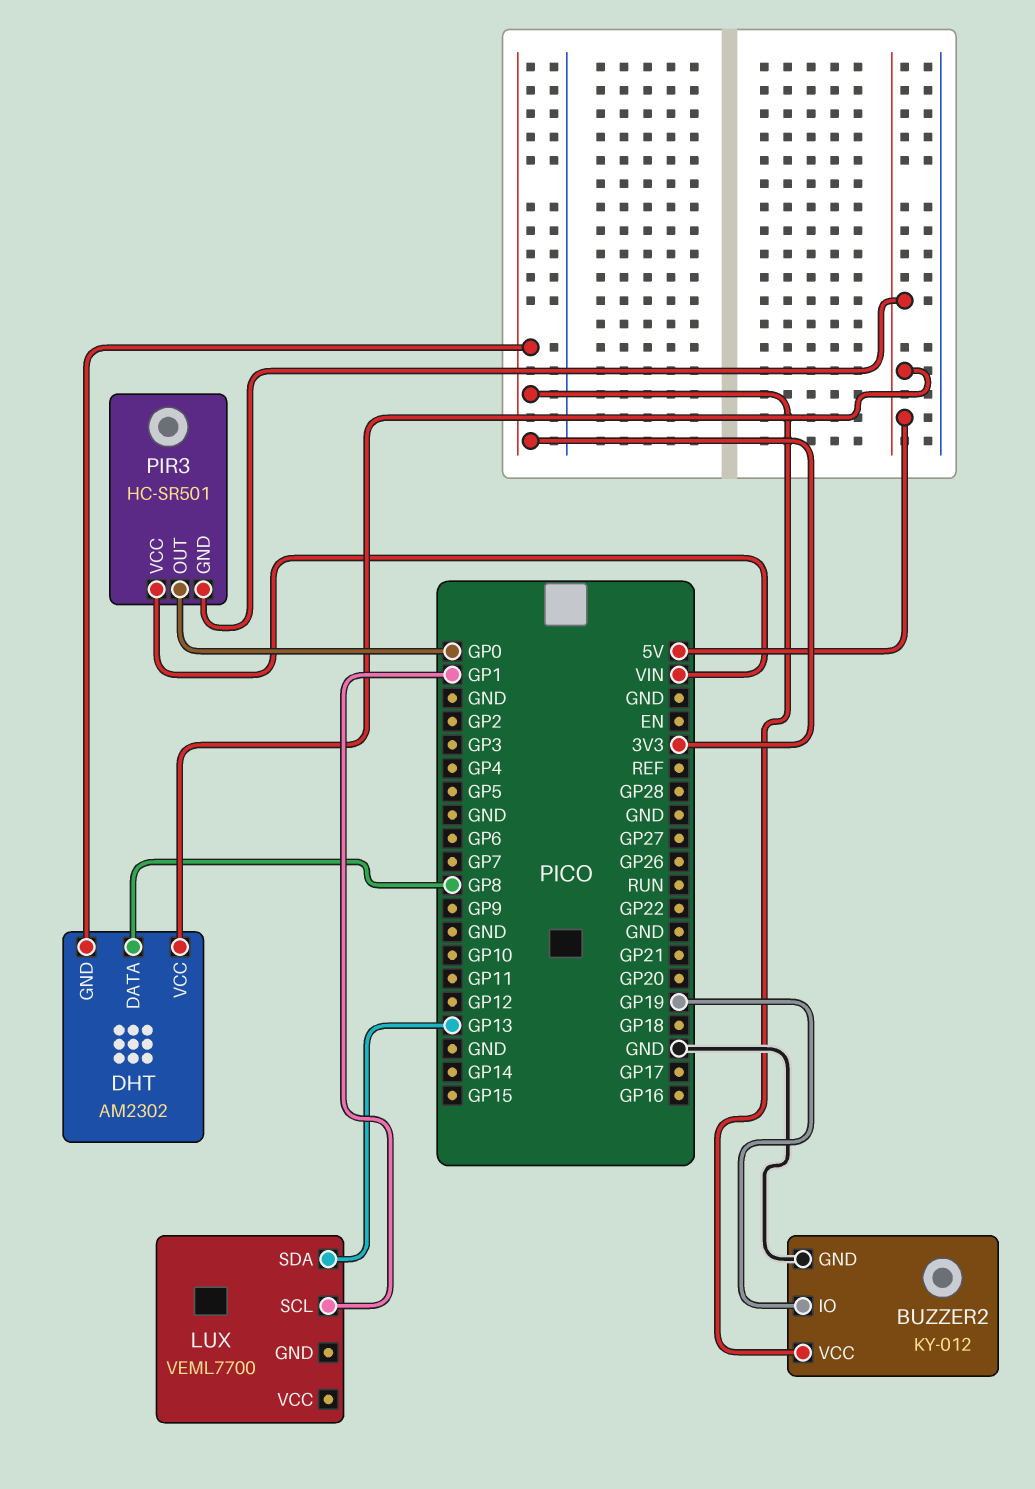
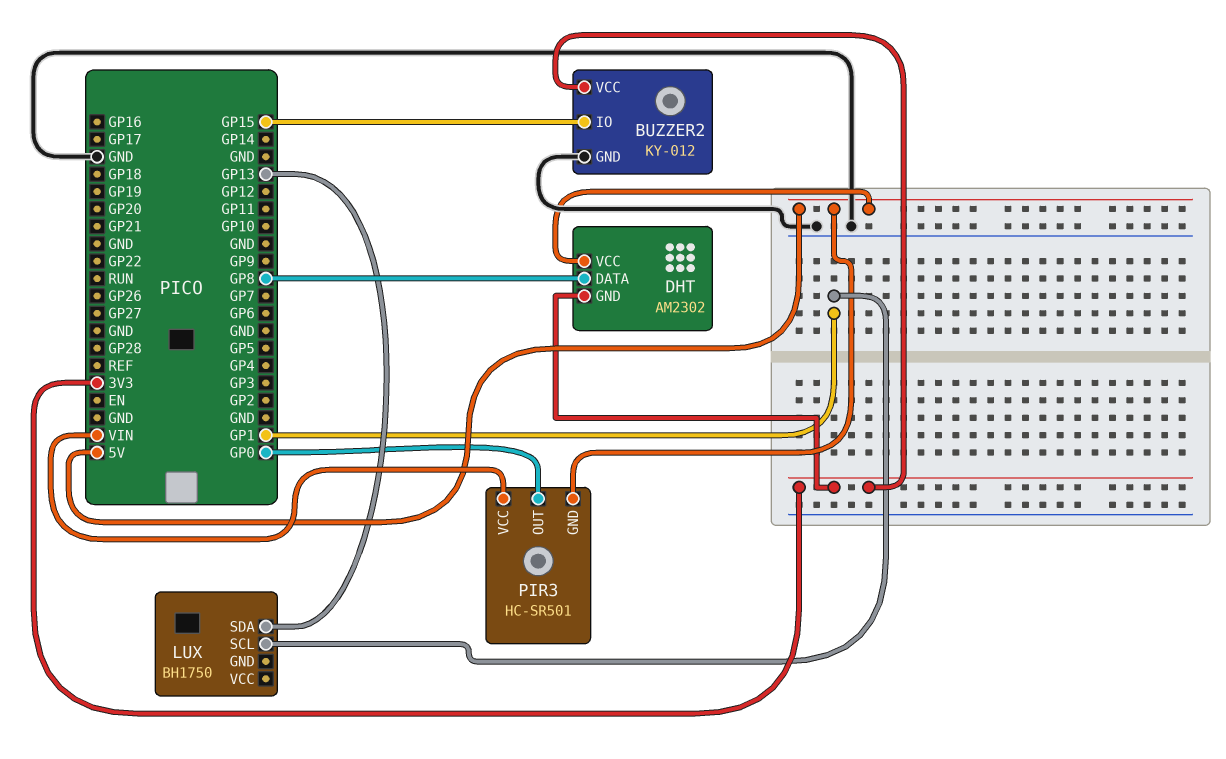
BUZZER2 pin IO: GP19 -> GP15
LUX: VEML7700 -> BH1750

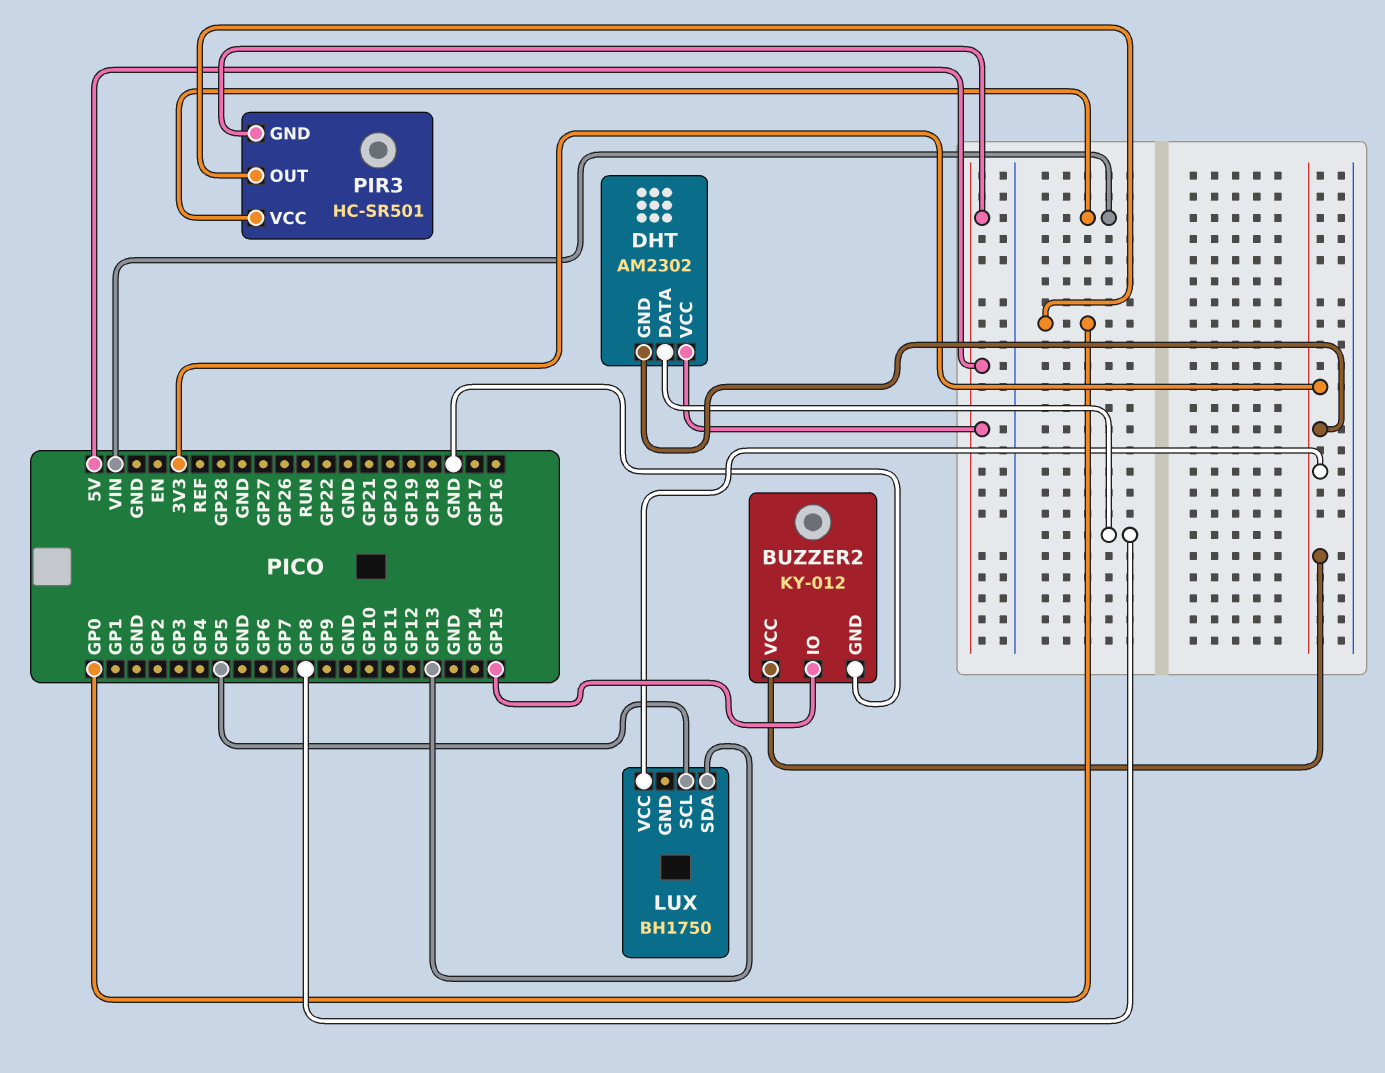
LUX pin SCL: GP1 -> GP5
LUX pin VCC: none -> 3V3

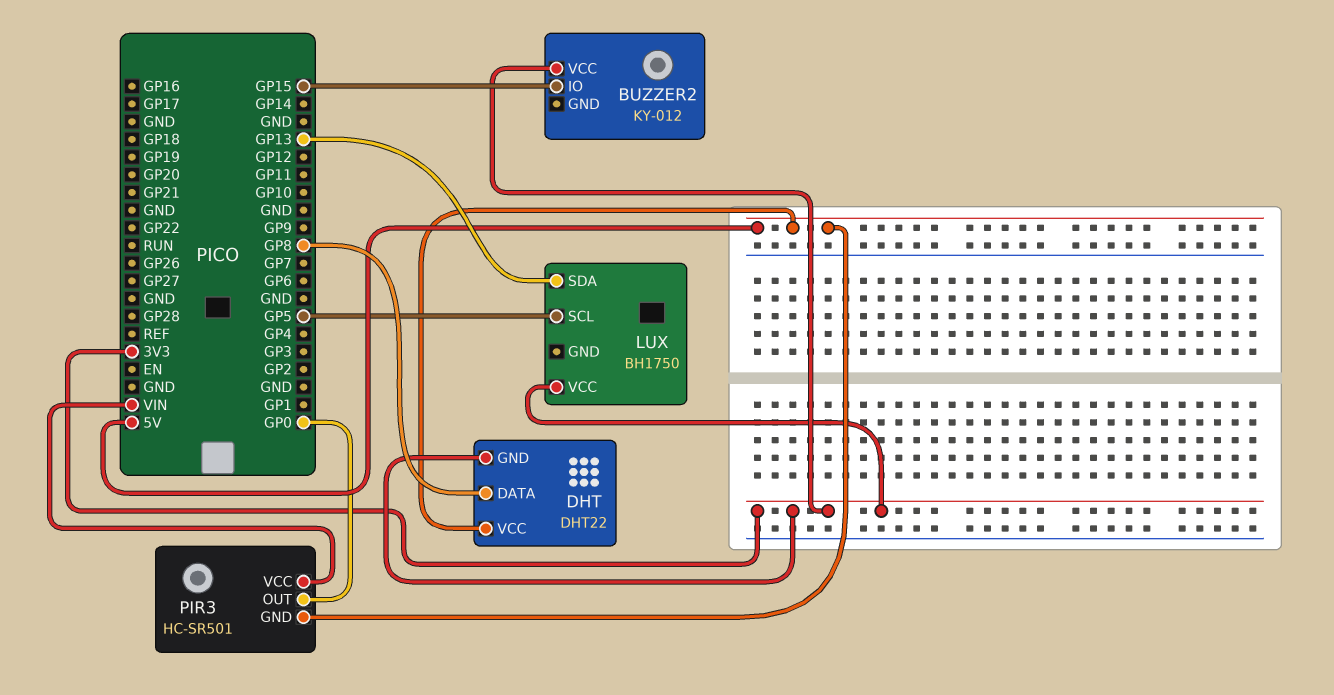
BUZZER2 pin GND: GND -> none
DHT: AM2302 -> DHT22

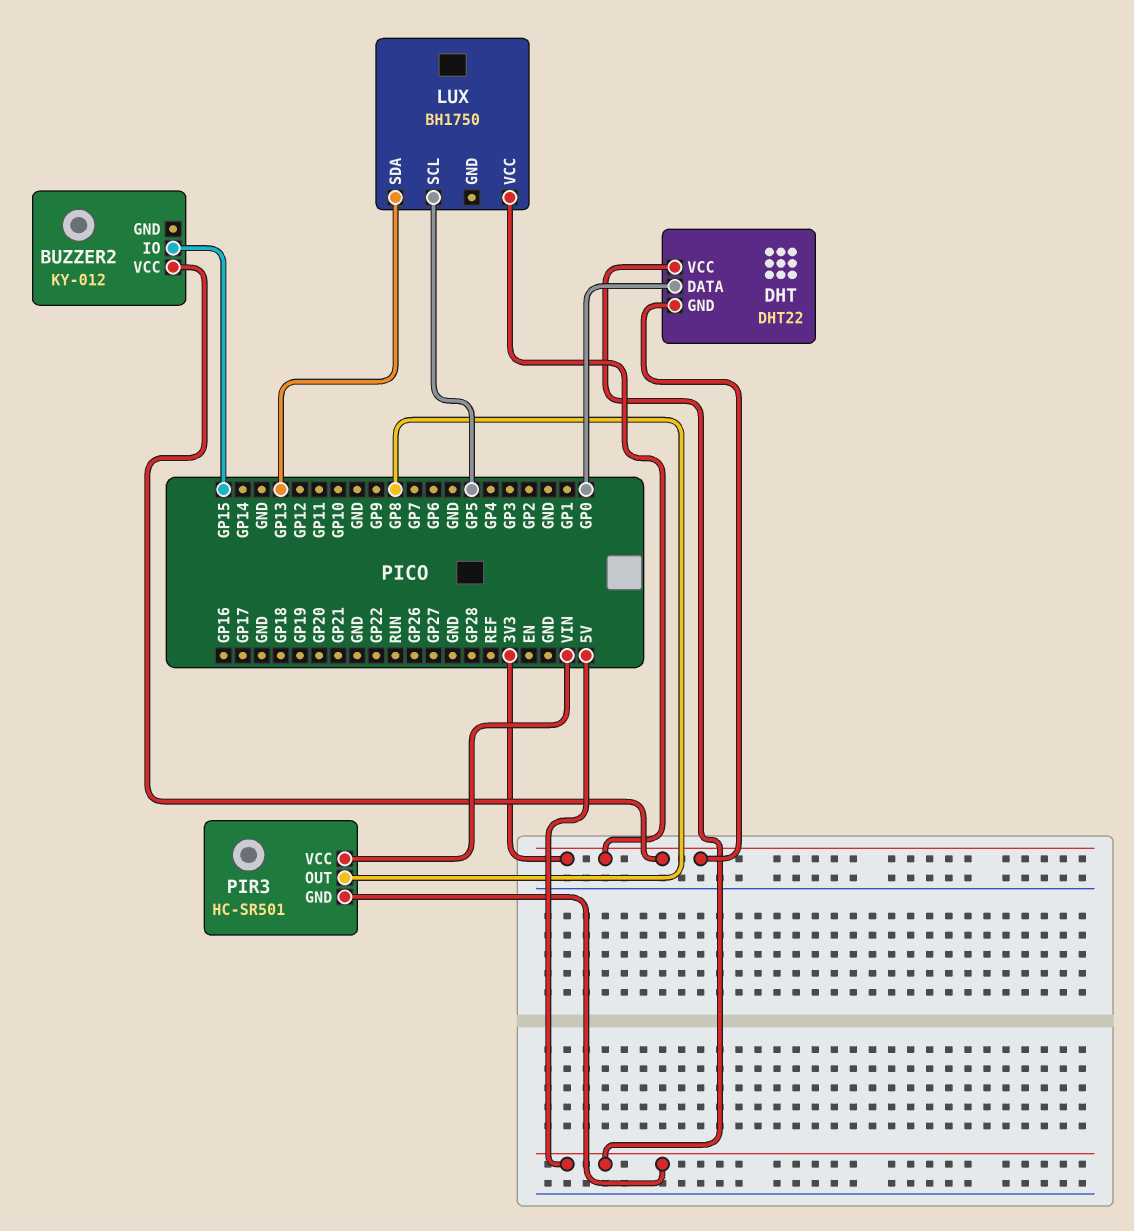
DHT pin DATA: GP8 -> GP0
PIR3 pin OUT: GP0 -> GP8

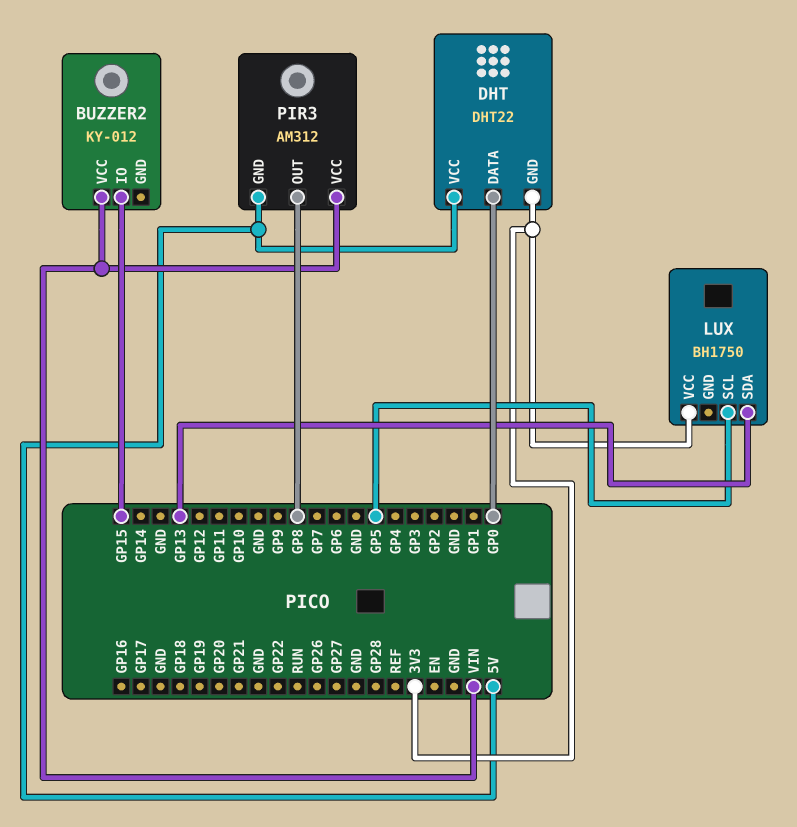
BUZZER2 pin VCC: 3V3 -> VIN
PIR3: HC-SR501 -> AM312

